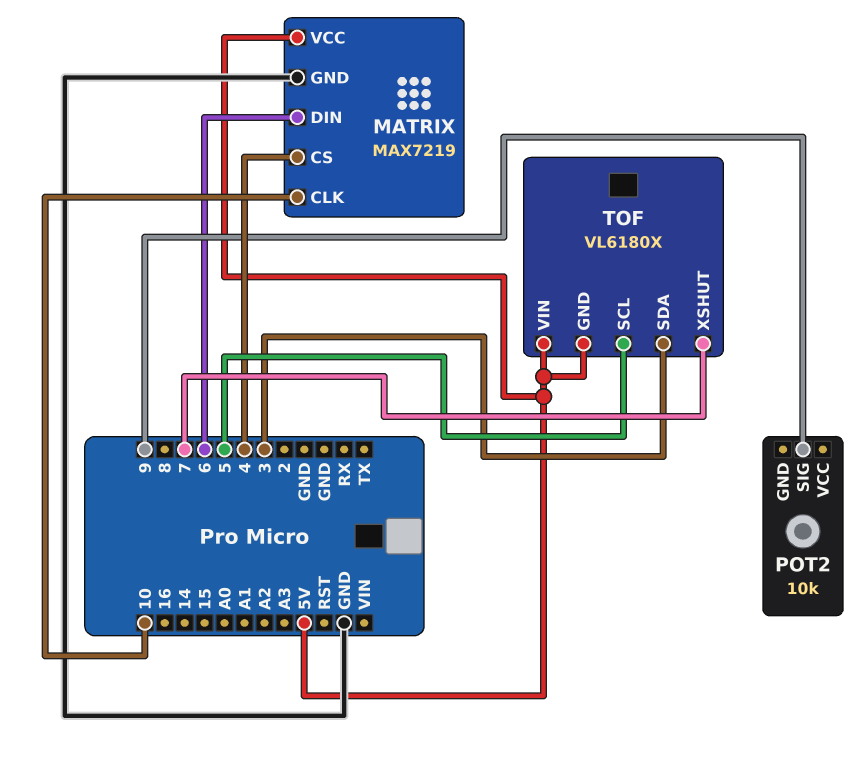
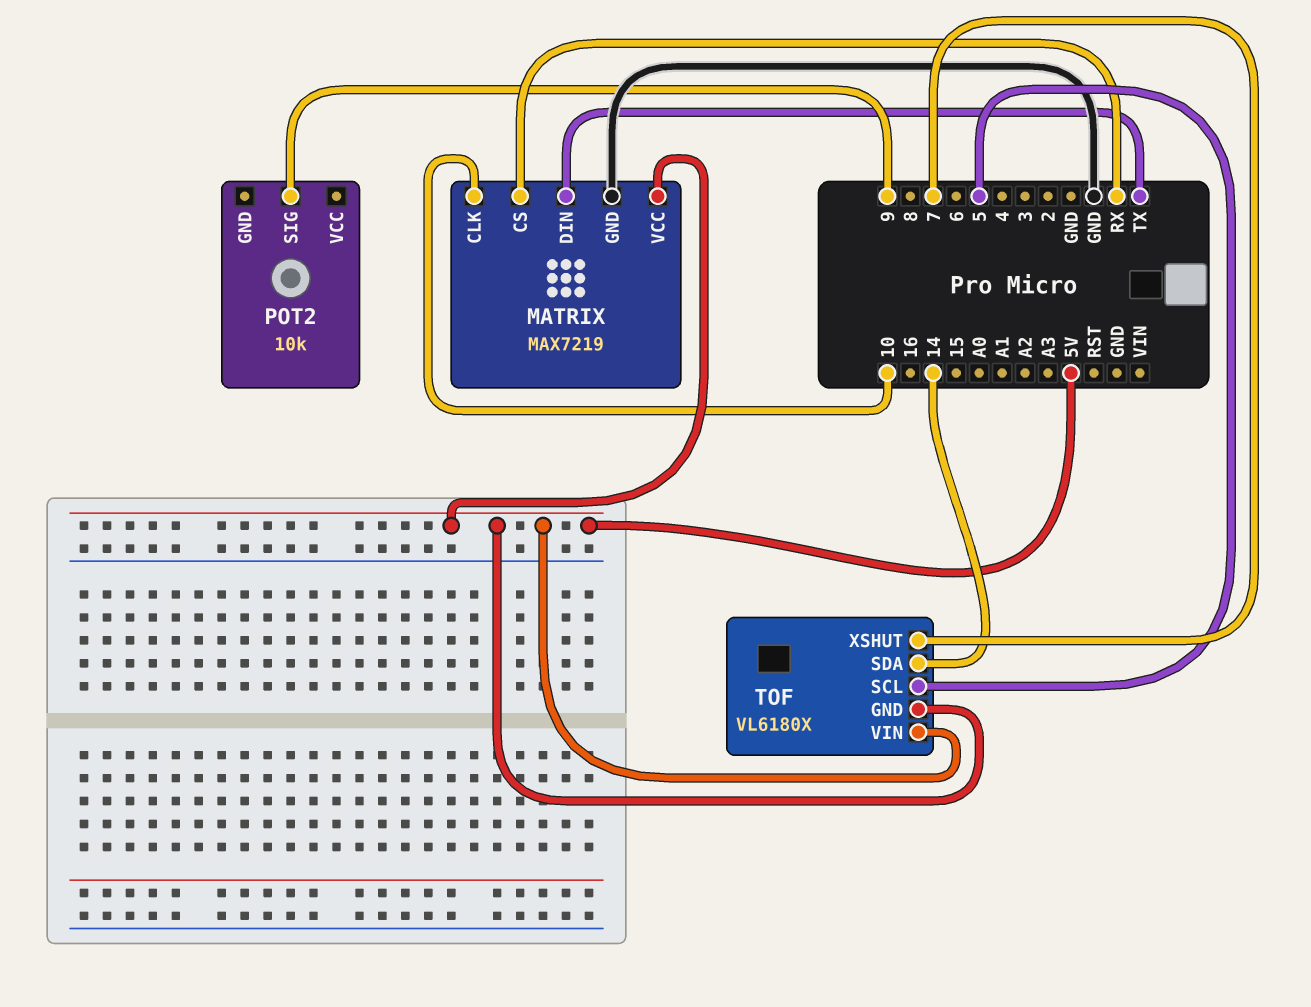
MATRIX pin CS: 4 -> RX
MATRIX pin DIN: 6 -> TX
TOF pin SDA: 3 -> 14

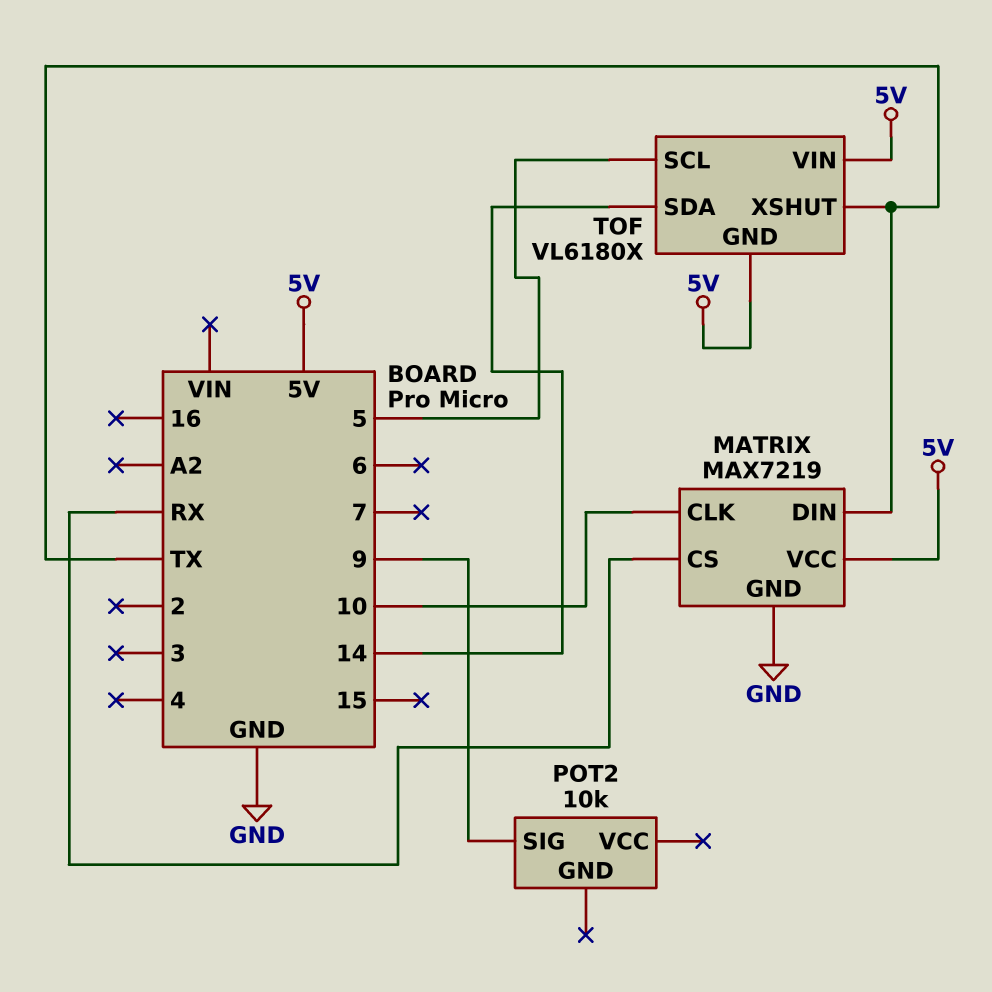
TOF pin XSHUT: 7 -> TX

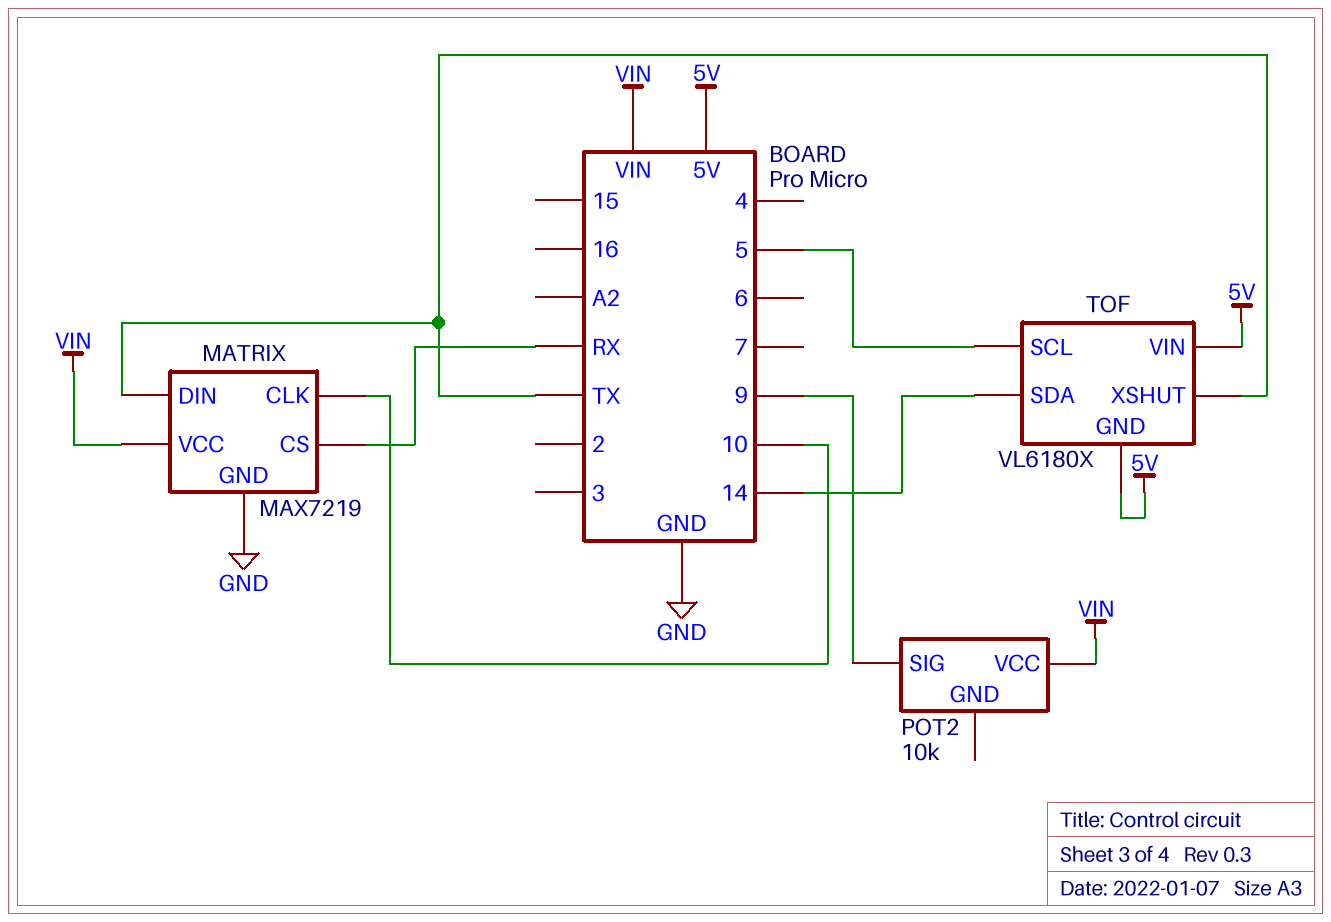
MATRIX pin VCC: 5V -> VIN
POT2 pin VCC: none -> VIN

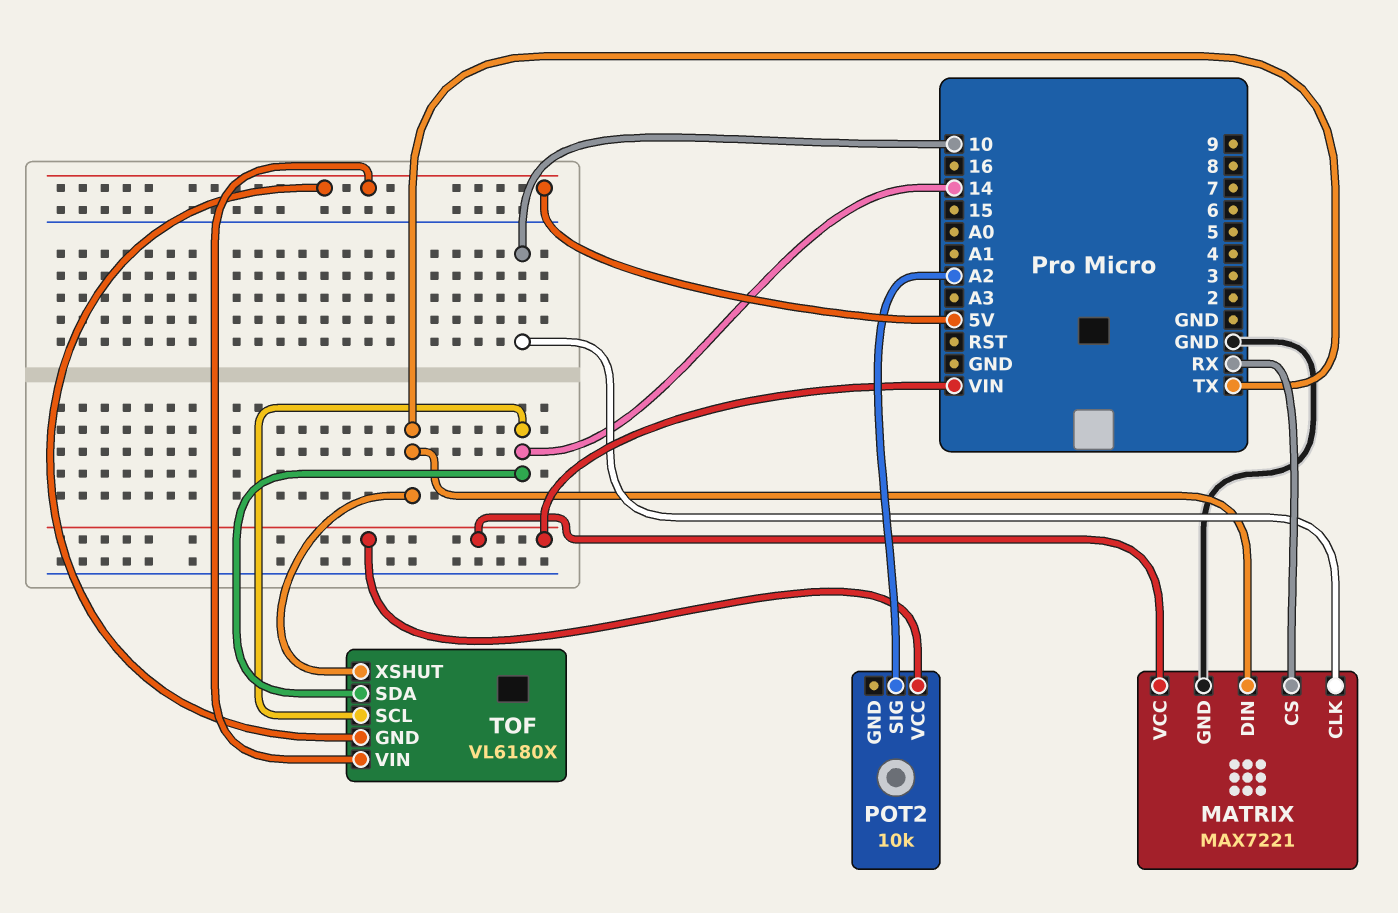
MATRIX: MAX7219 -> MAX7221
POT2 pin SIG: 9 -> A2
TOF pin SCL: 5 -> 14

